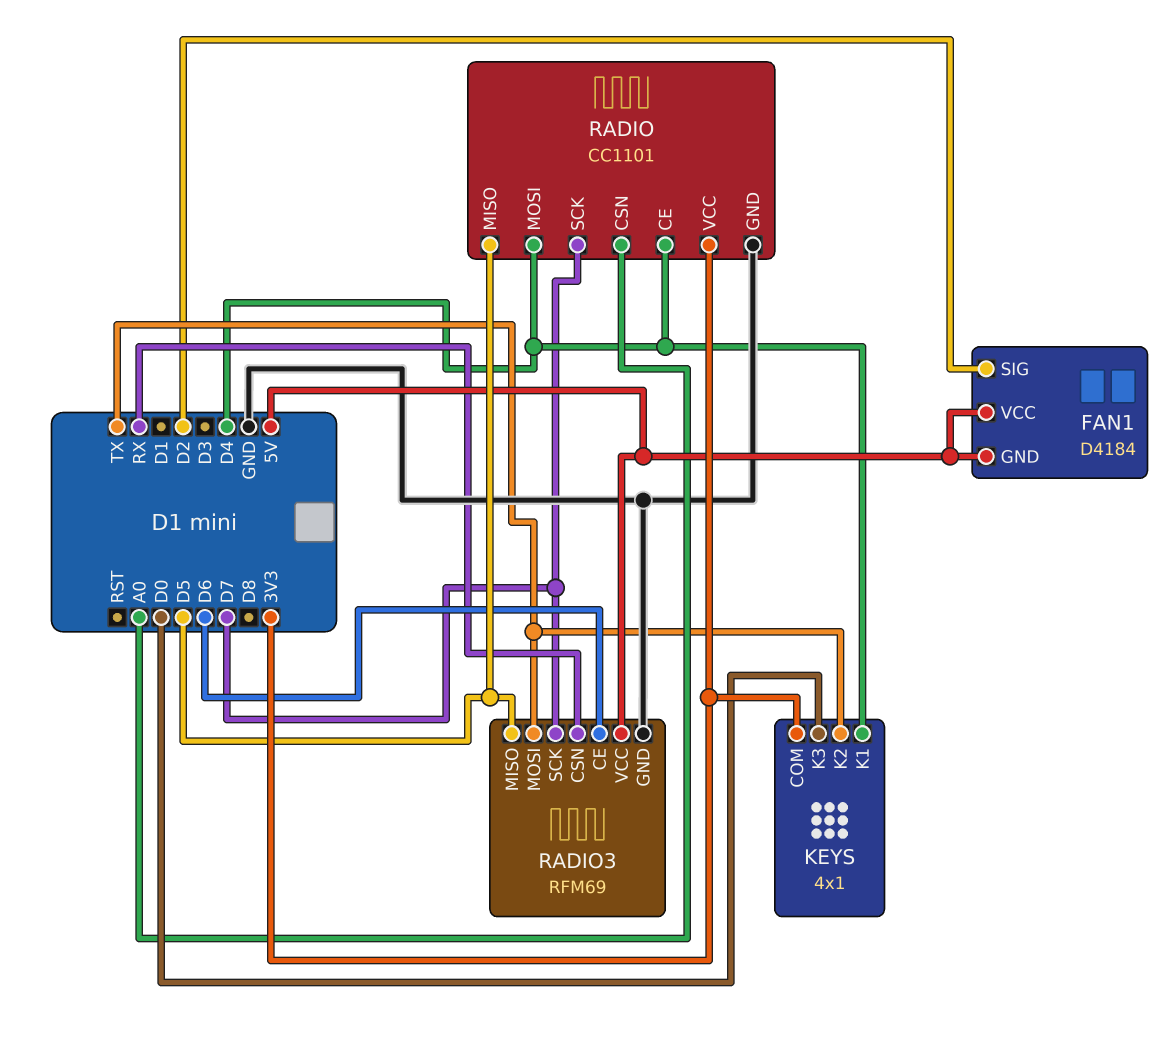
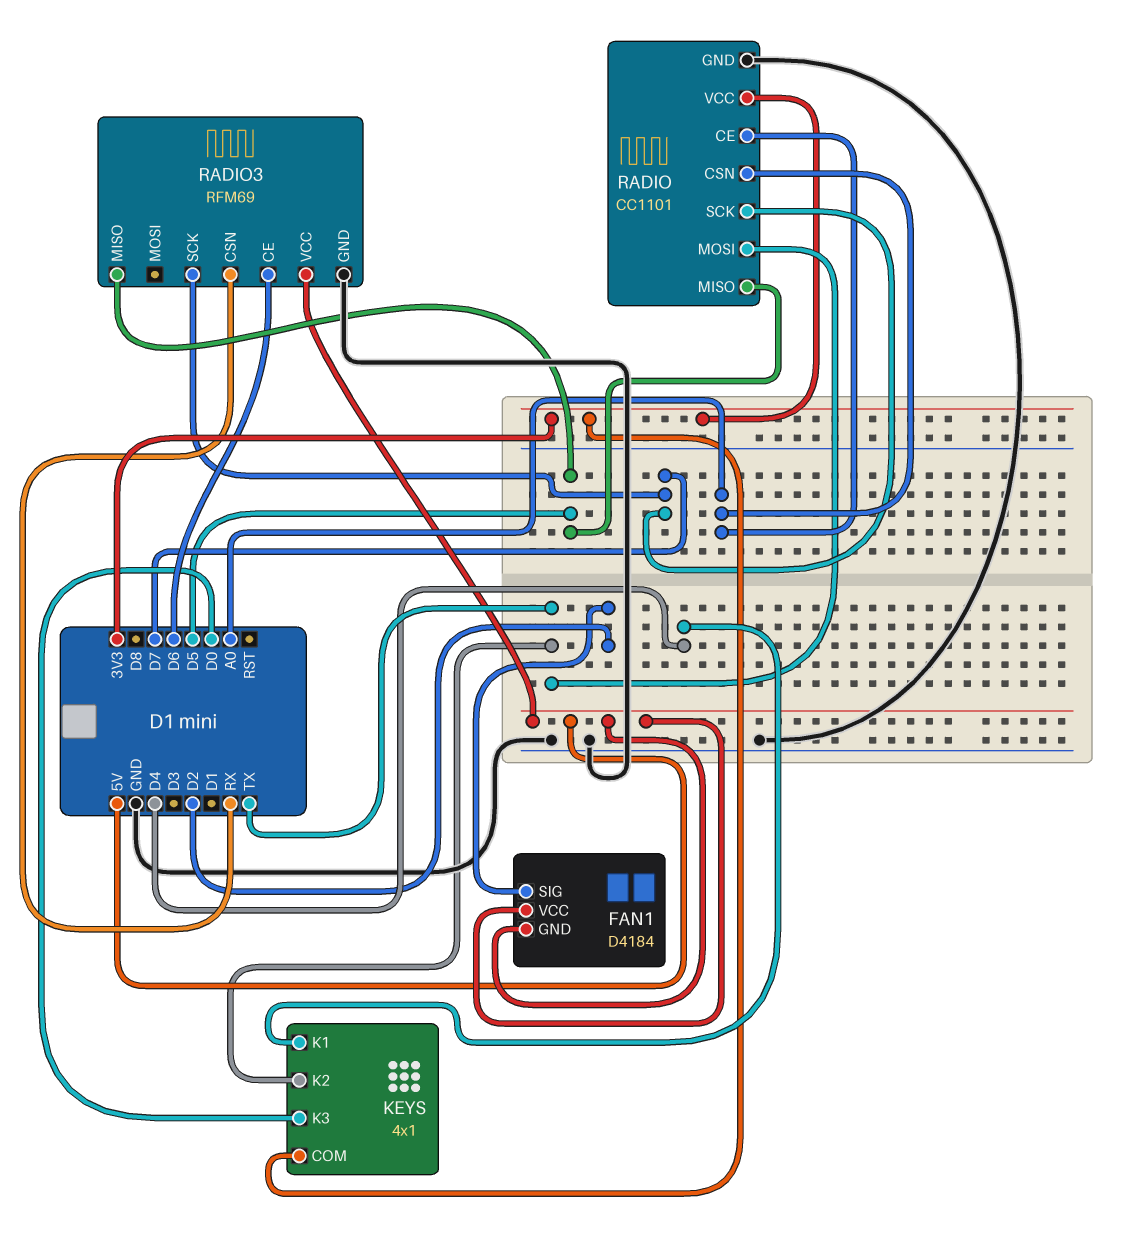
RADIO pin CE: D4 -> A0
RADIO pin MOSI: D4 -> TX
RADIO3 pin MOSI: TX -> none

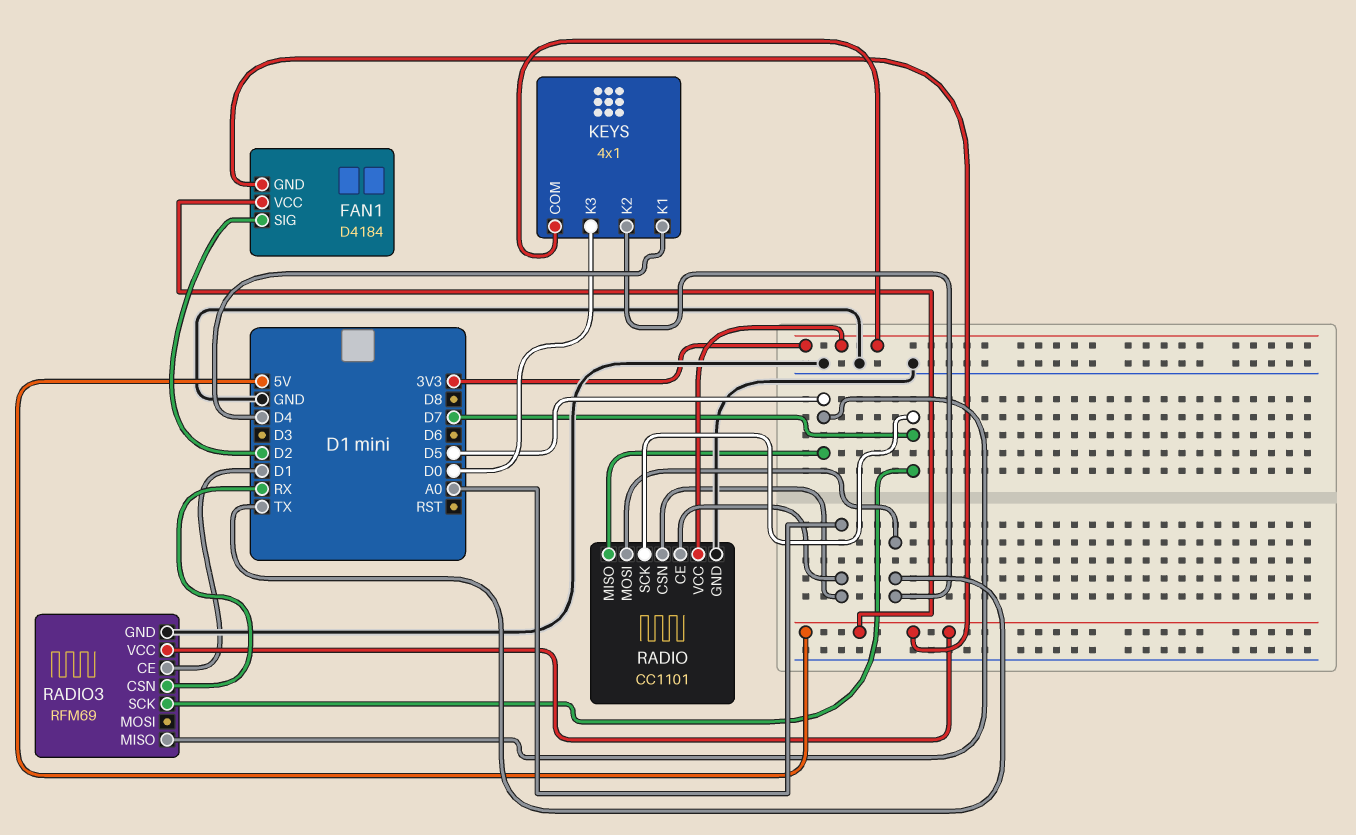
RADIO3 pin CE: D6 -> D1

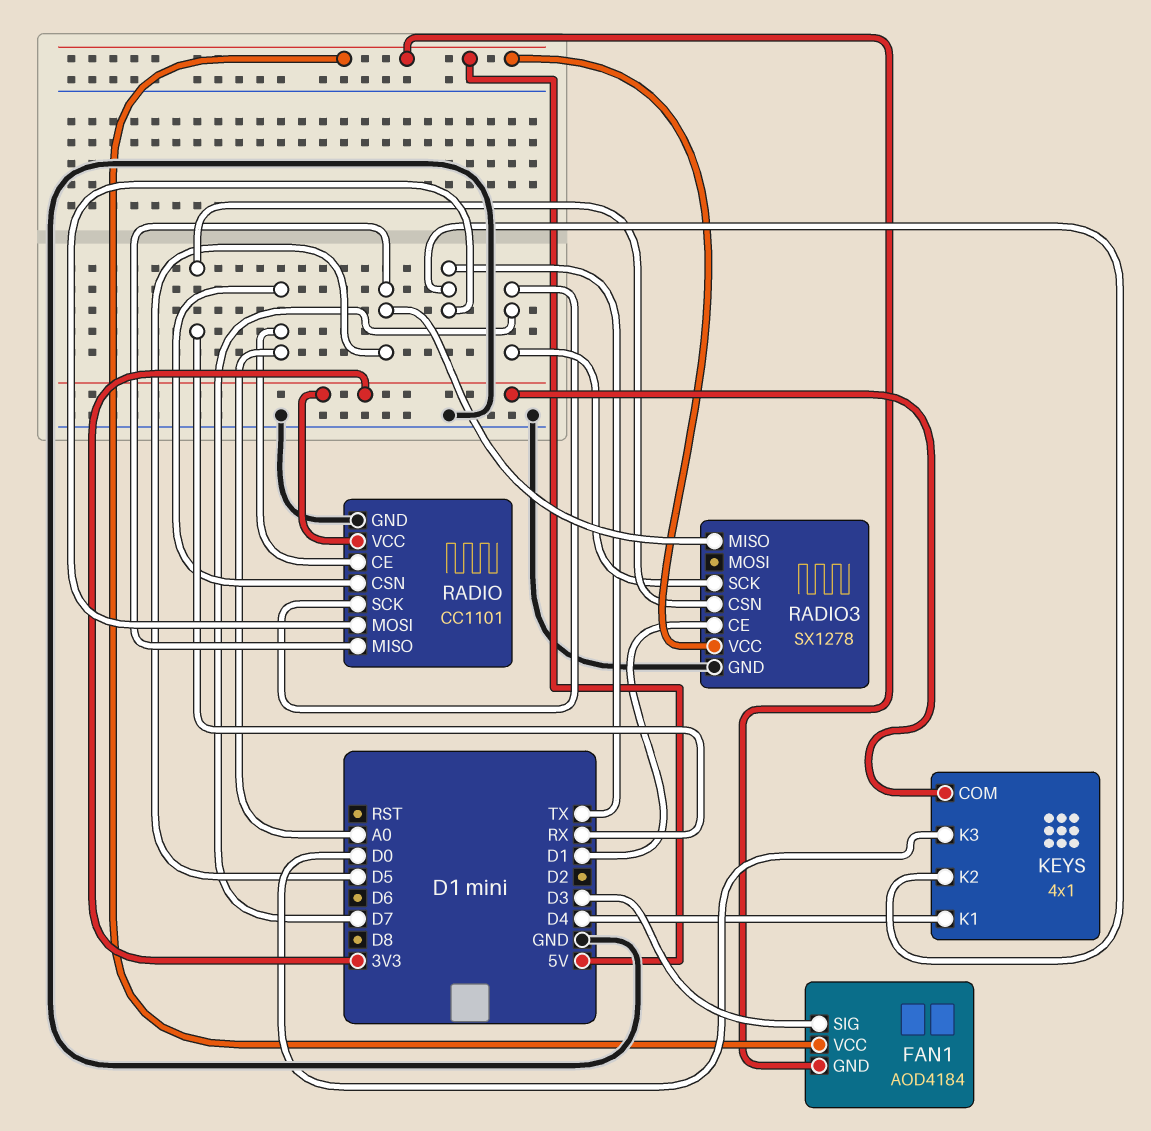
FAN1: D4184 -> AOD4184
FAN1 pin SIG: D2 -> D3
RADIO3: RFM69 -> SX1278

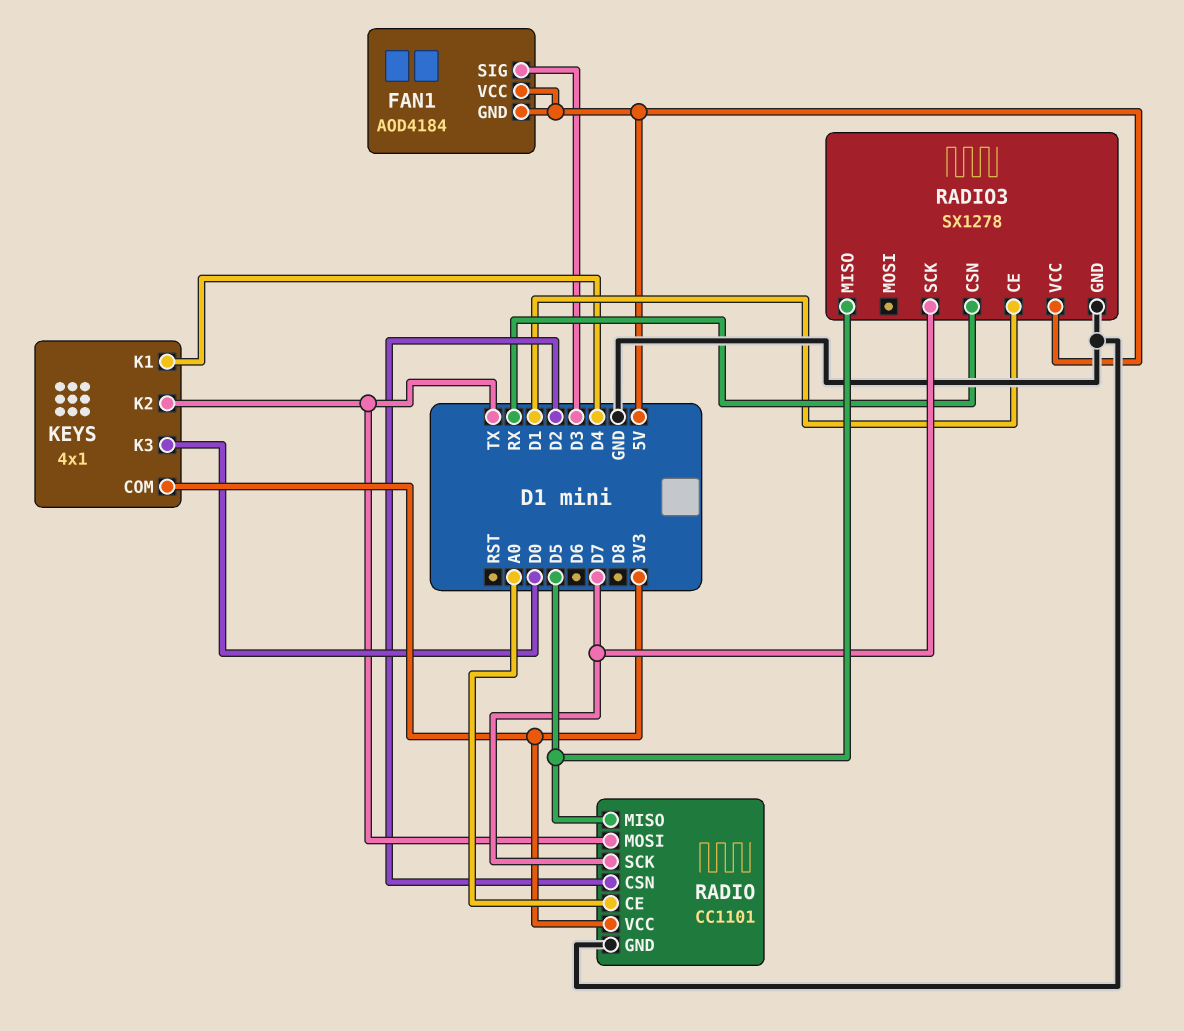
RADIO pin CSN: A0 -> D2

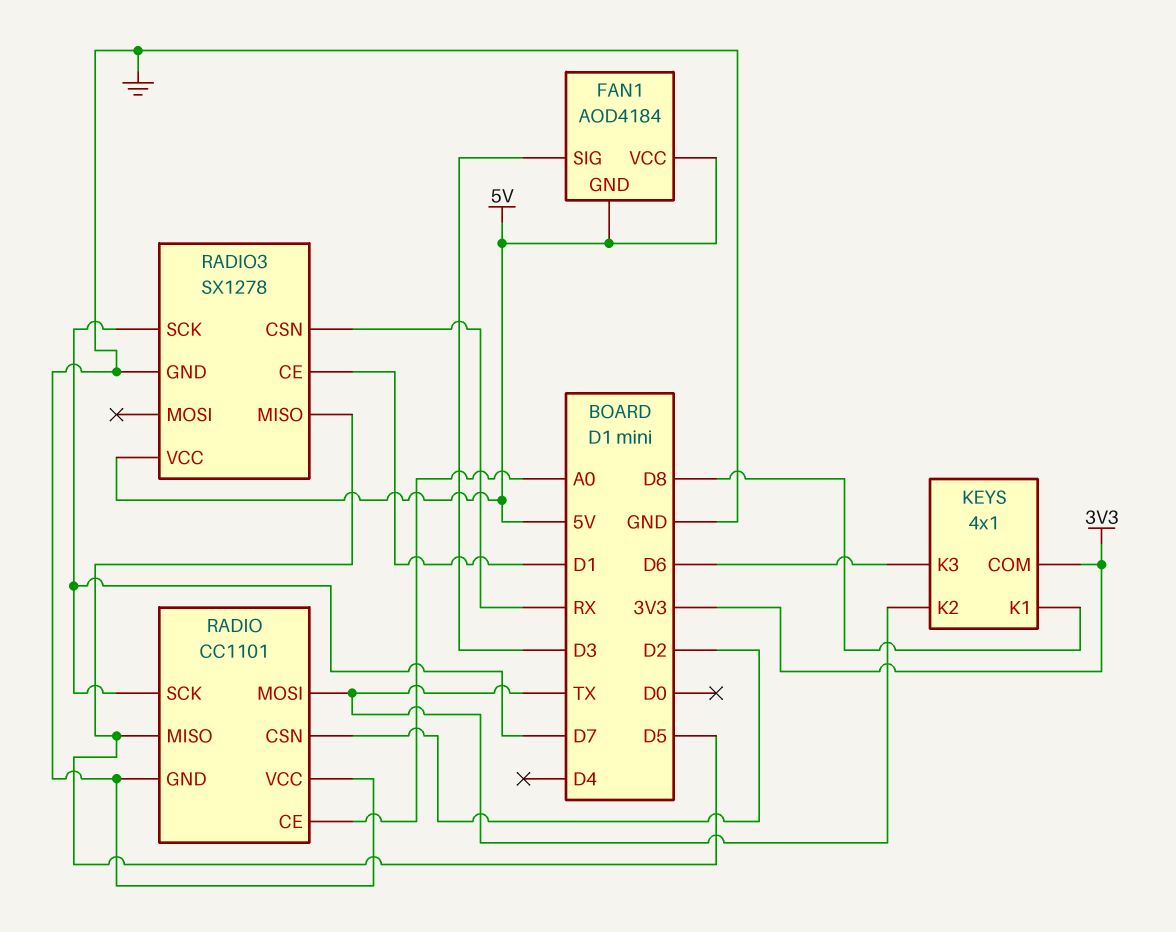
KEYS pin K1: D4 -> D8
KEYS pin K3: D0 -> D6
RADIO pin VCC: 3V3 -> GND

